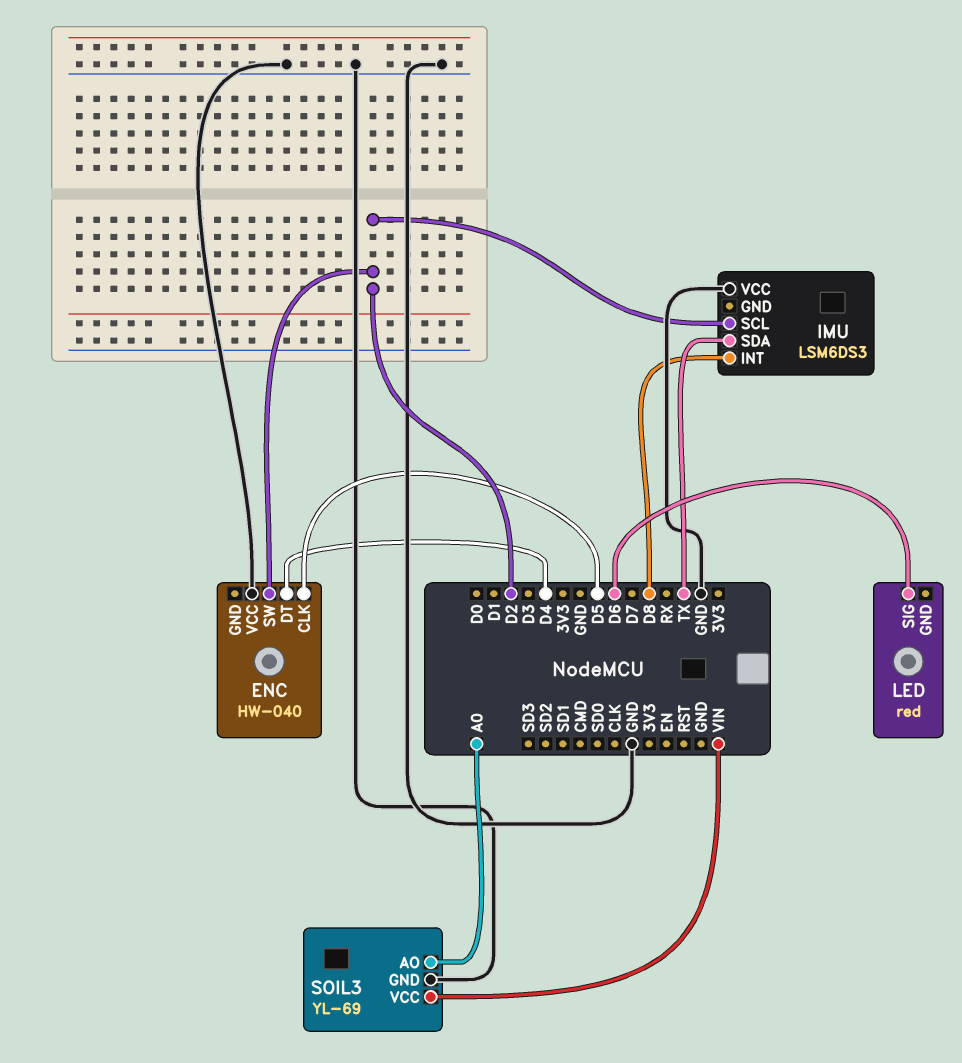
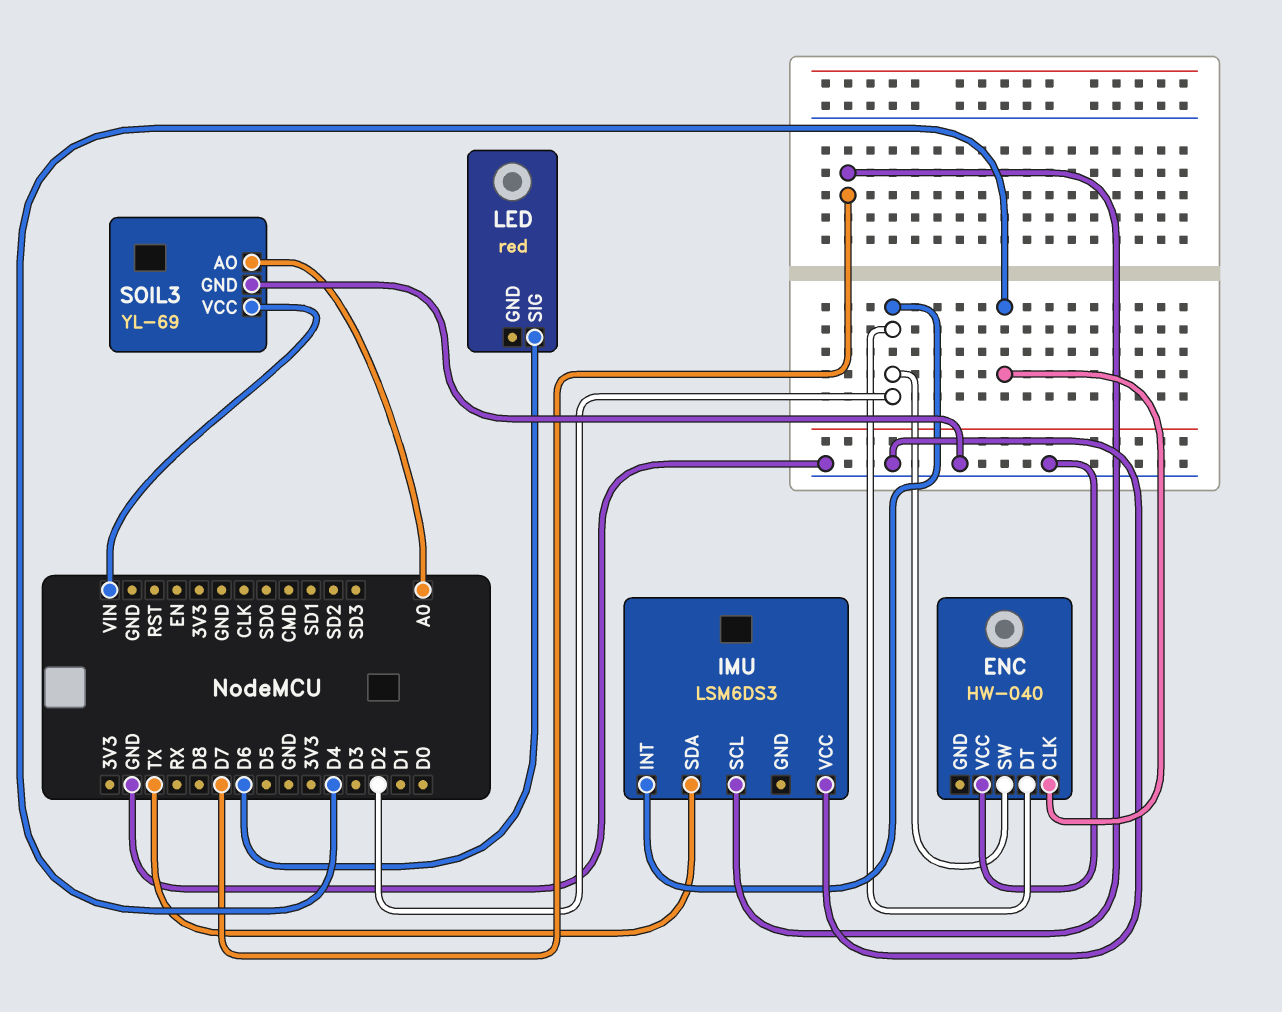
ENC pin CLK: D5 -> D4
ENC pin DT: D4 -> D2
IMU pin INT: D8 -> D2
IMU pin SCL: D2 -> D7

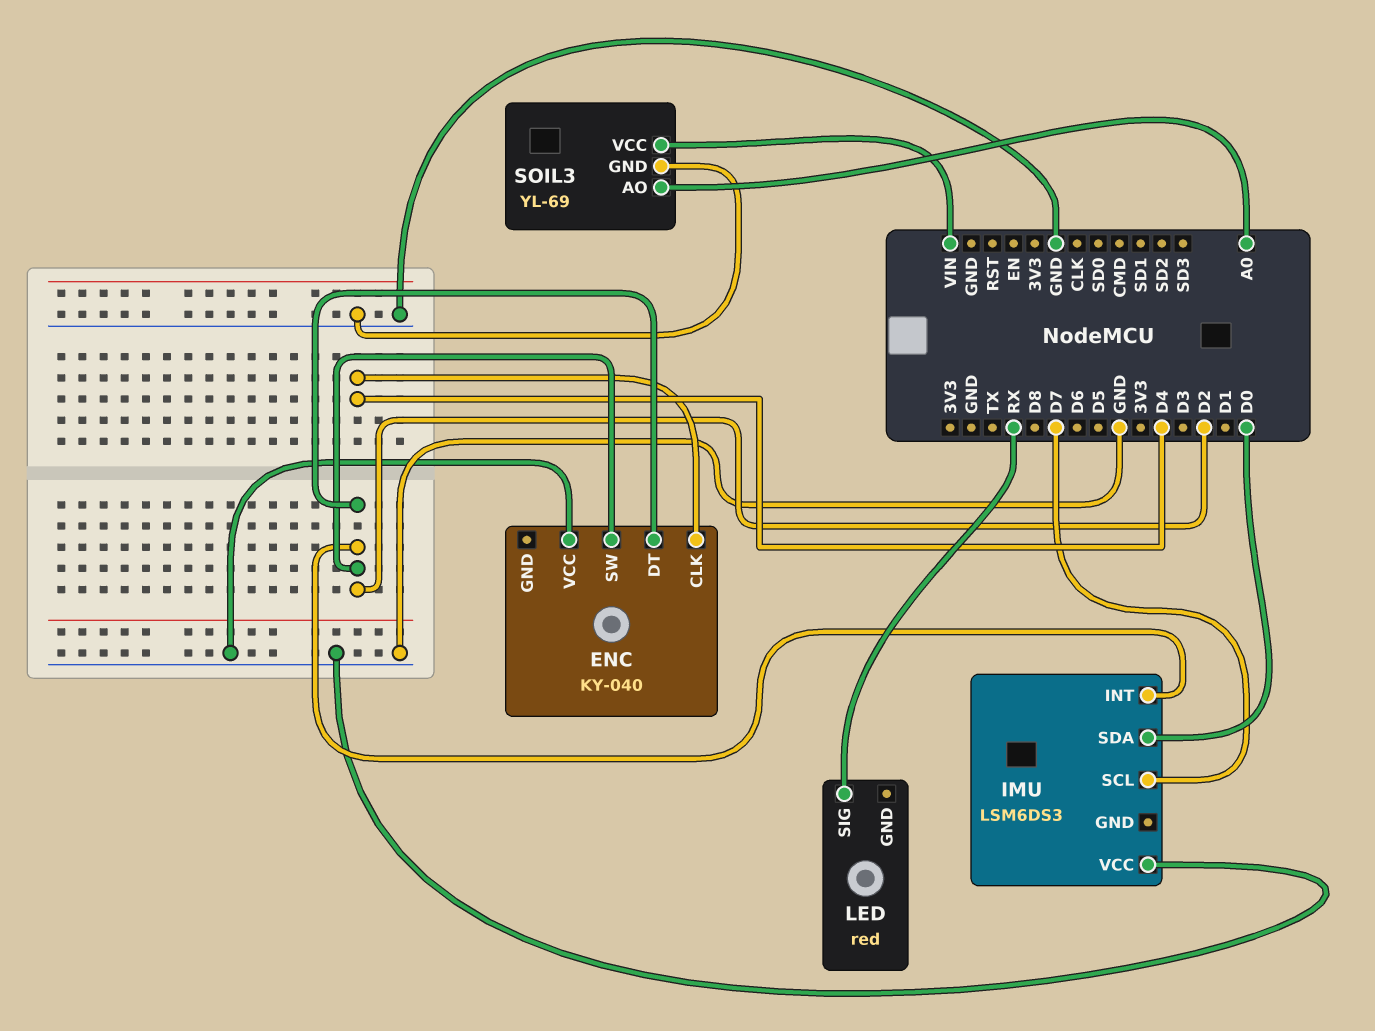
ENC: HW-040 -> KY-040
IMU pin SDA: TX -> D0
LED pin SIG: D6 -> RX

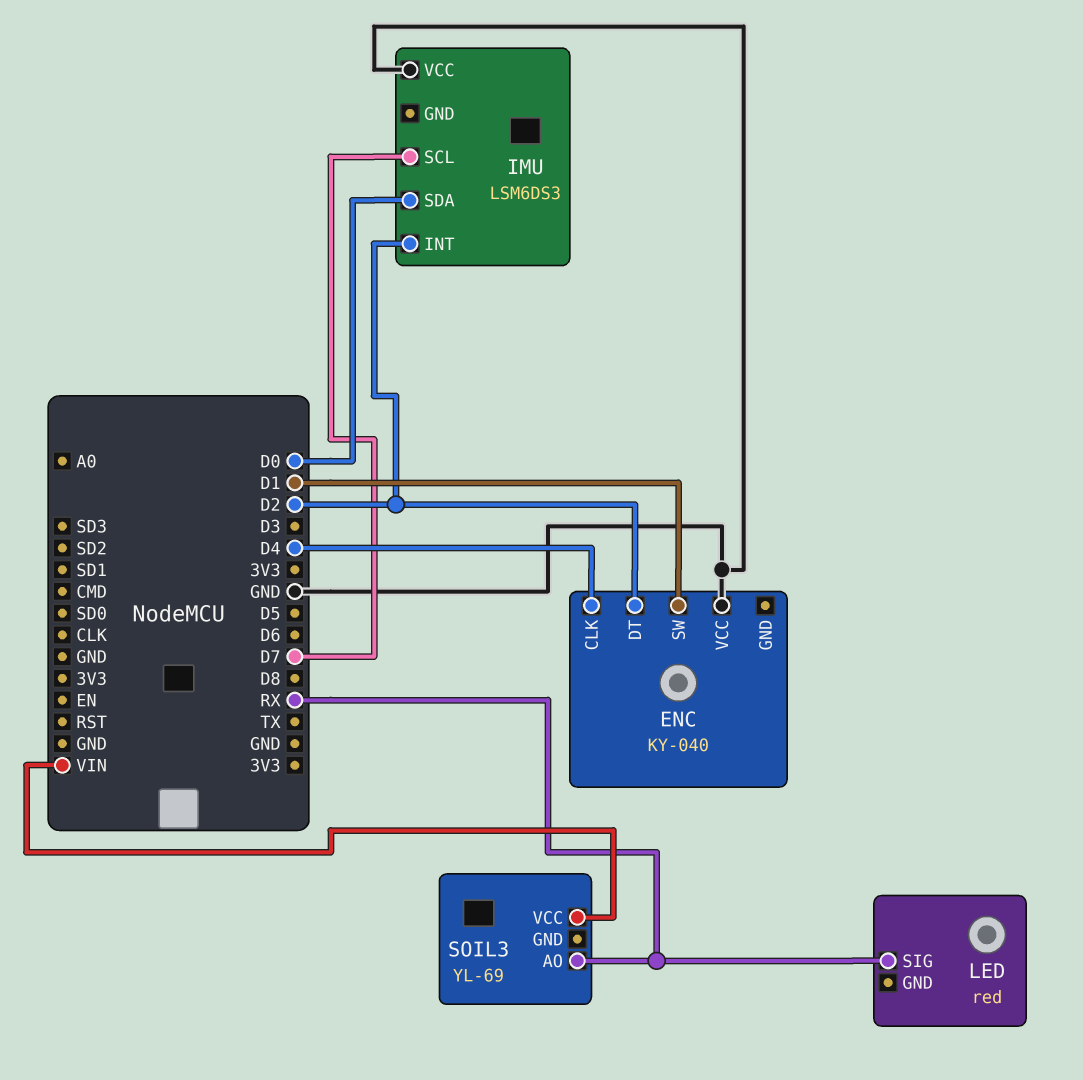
ENC pin SW: D2 -> D1
SOIL3 pin AO: A0 -> RX
SOIL3 pin GND: GND -> none

